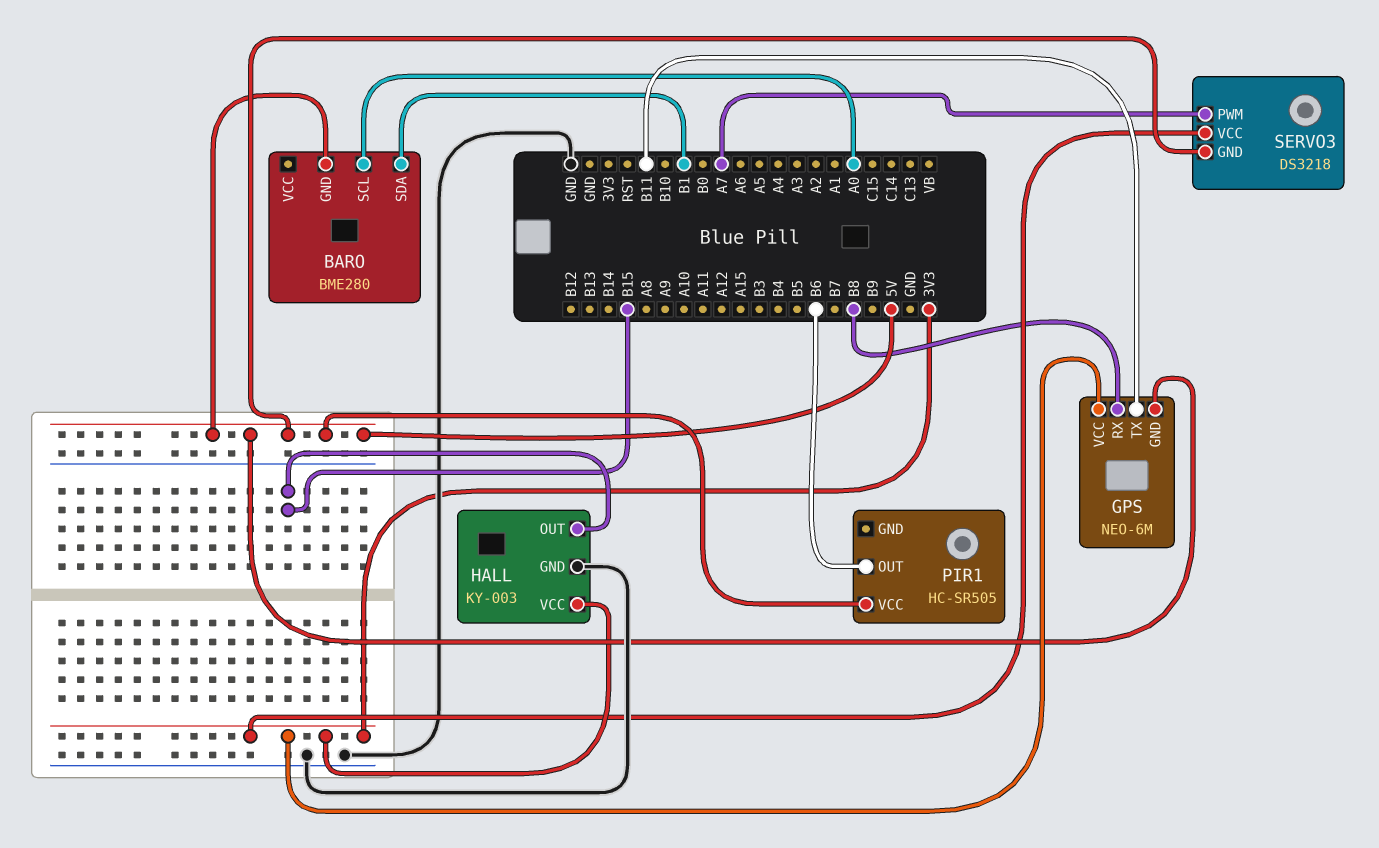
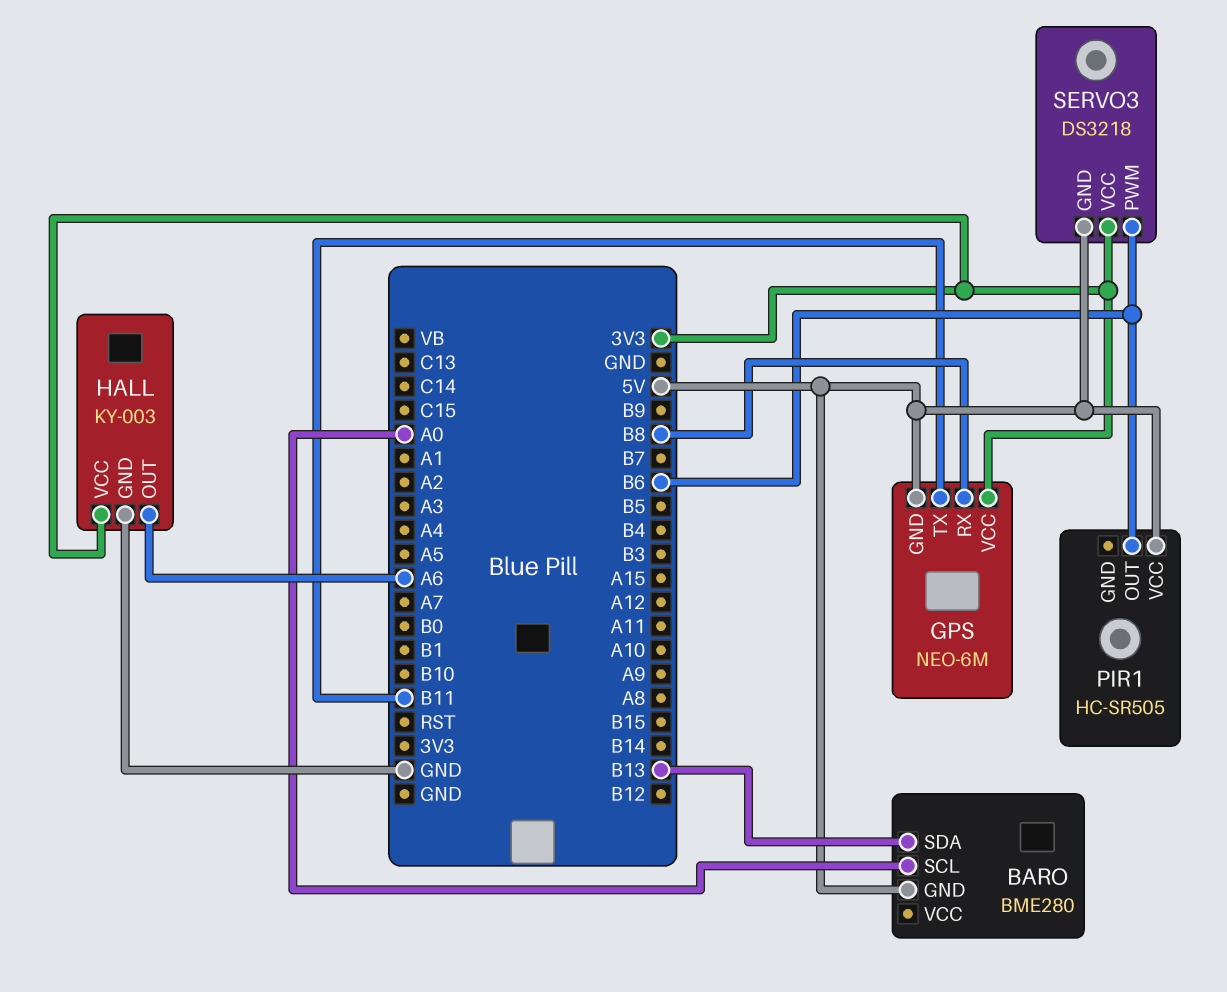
BARO pin SDA: B1 -> B13
HALL pin OUT: B15 -> A6
SERVO3 pin PWM: A7 -> B6

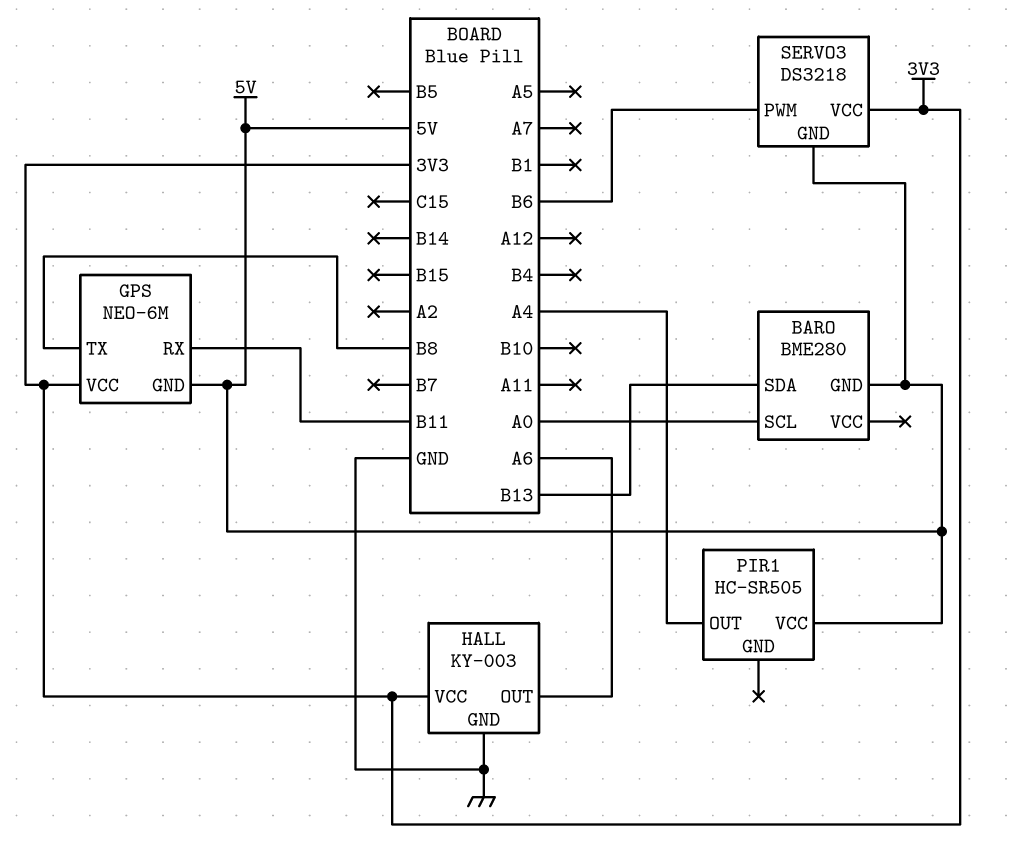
GPS pin RX: B8 -> B11
GPS pin TX: B11 -> B8
PIR1 pin OUT: B6 -> A4

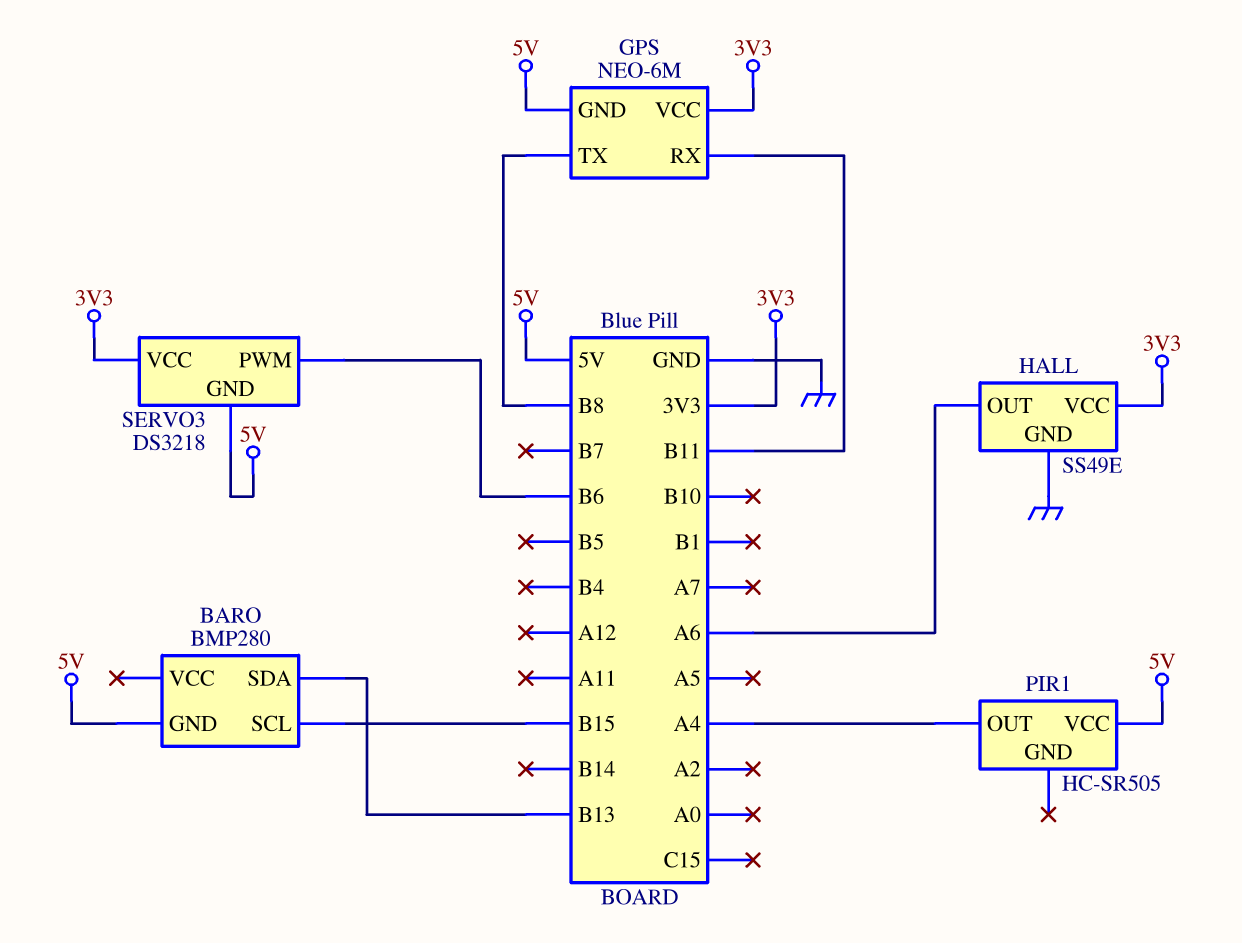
BARO: BME280 -> BMP280
BARO pin SCL: A0 -> B15
HALL: KY-003 -> SS49E

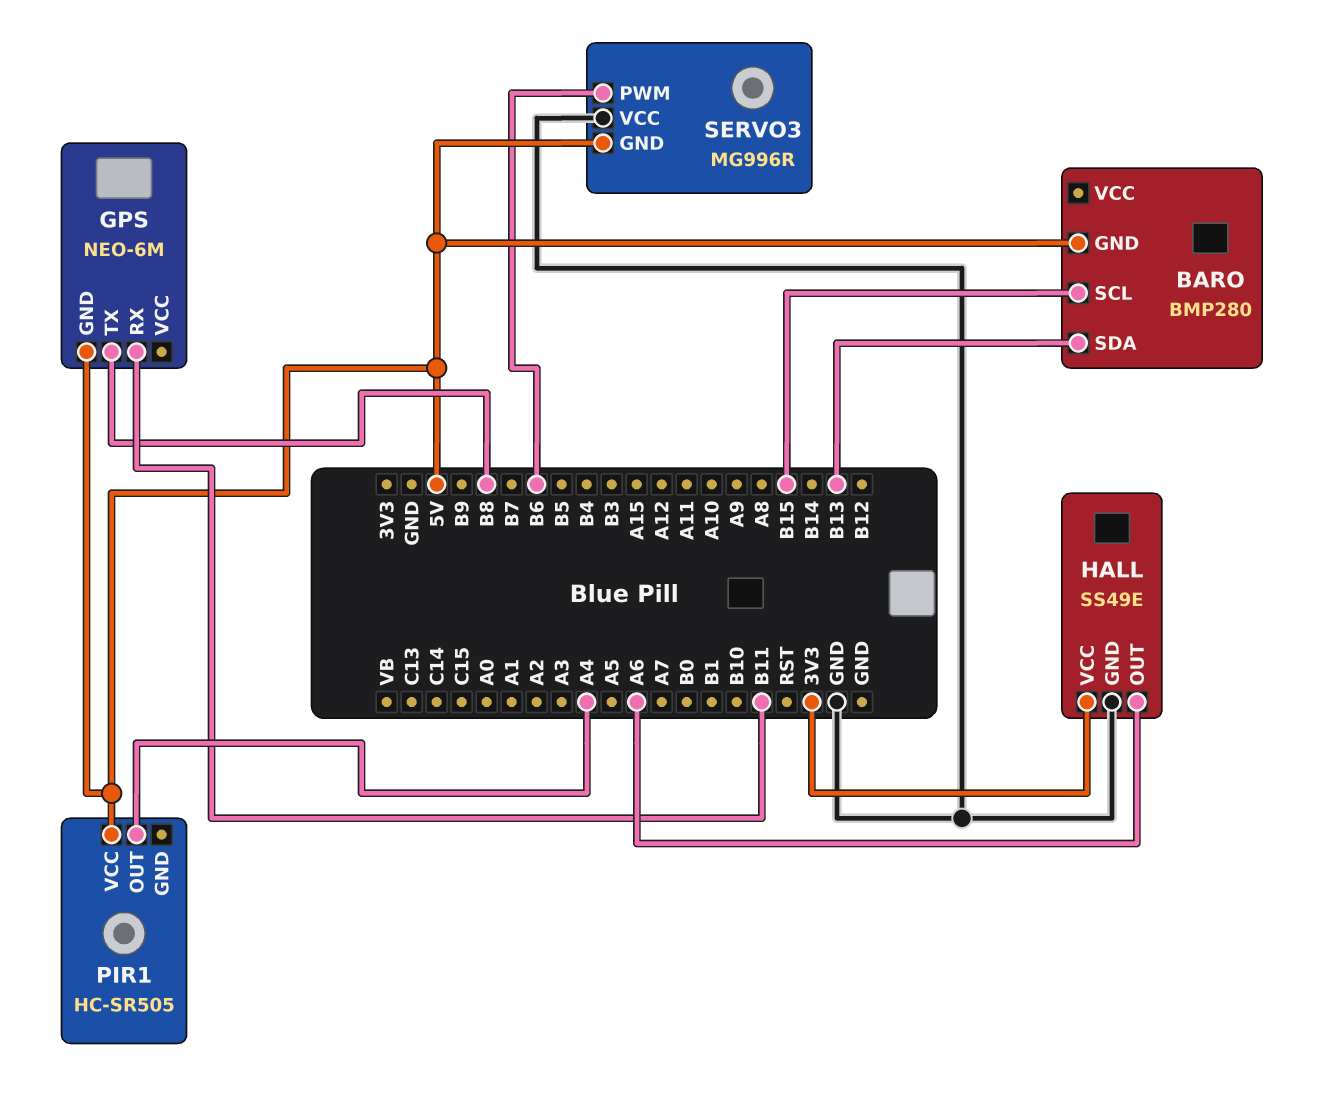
GPS pin VCC: 3V3 -> none
SERVO3: DS3218 -> MG996R
SERVO3 pin VCC: 3V3 -> GND

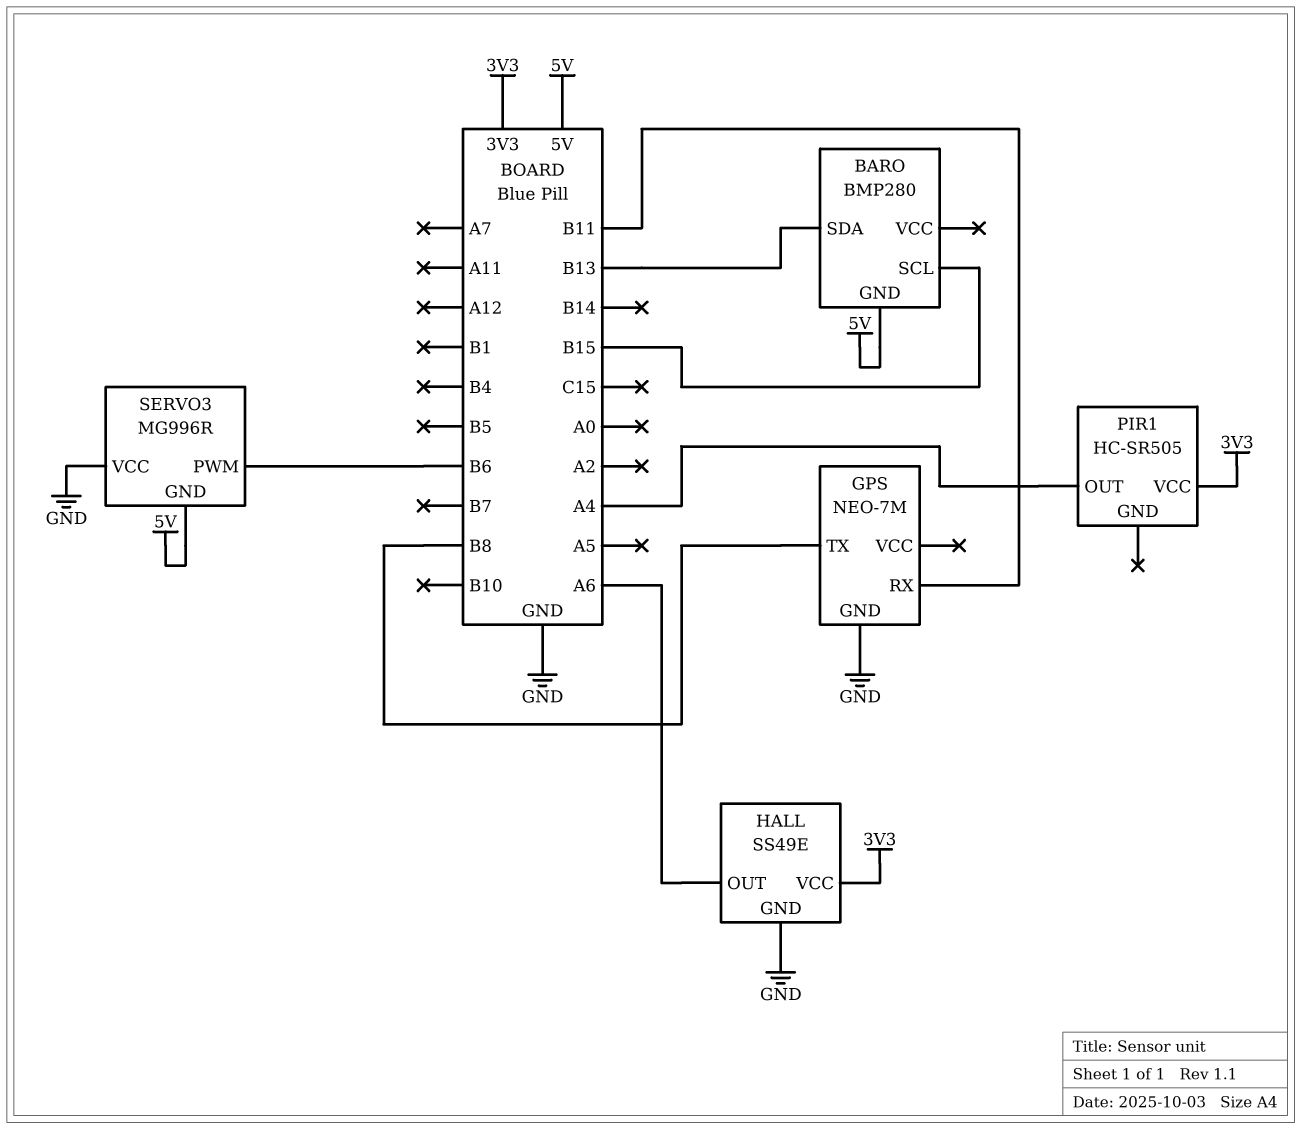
GPS: NEO-6M -> NEO-7M
GPS pin GND: 5V -> GND
PIR1 pin VCC: 5V -> 3V3

